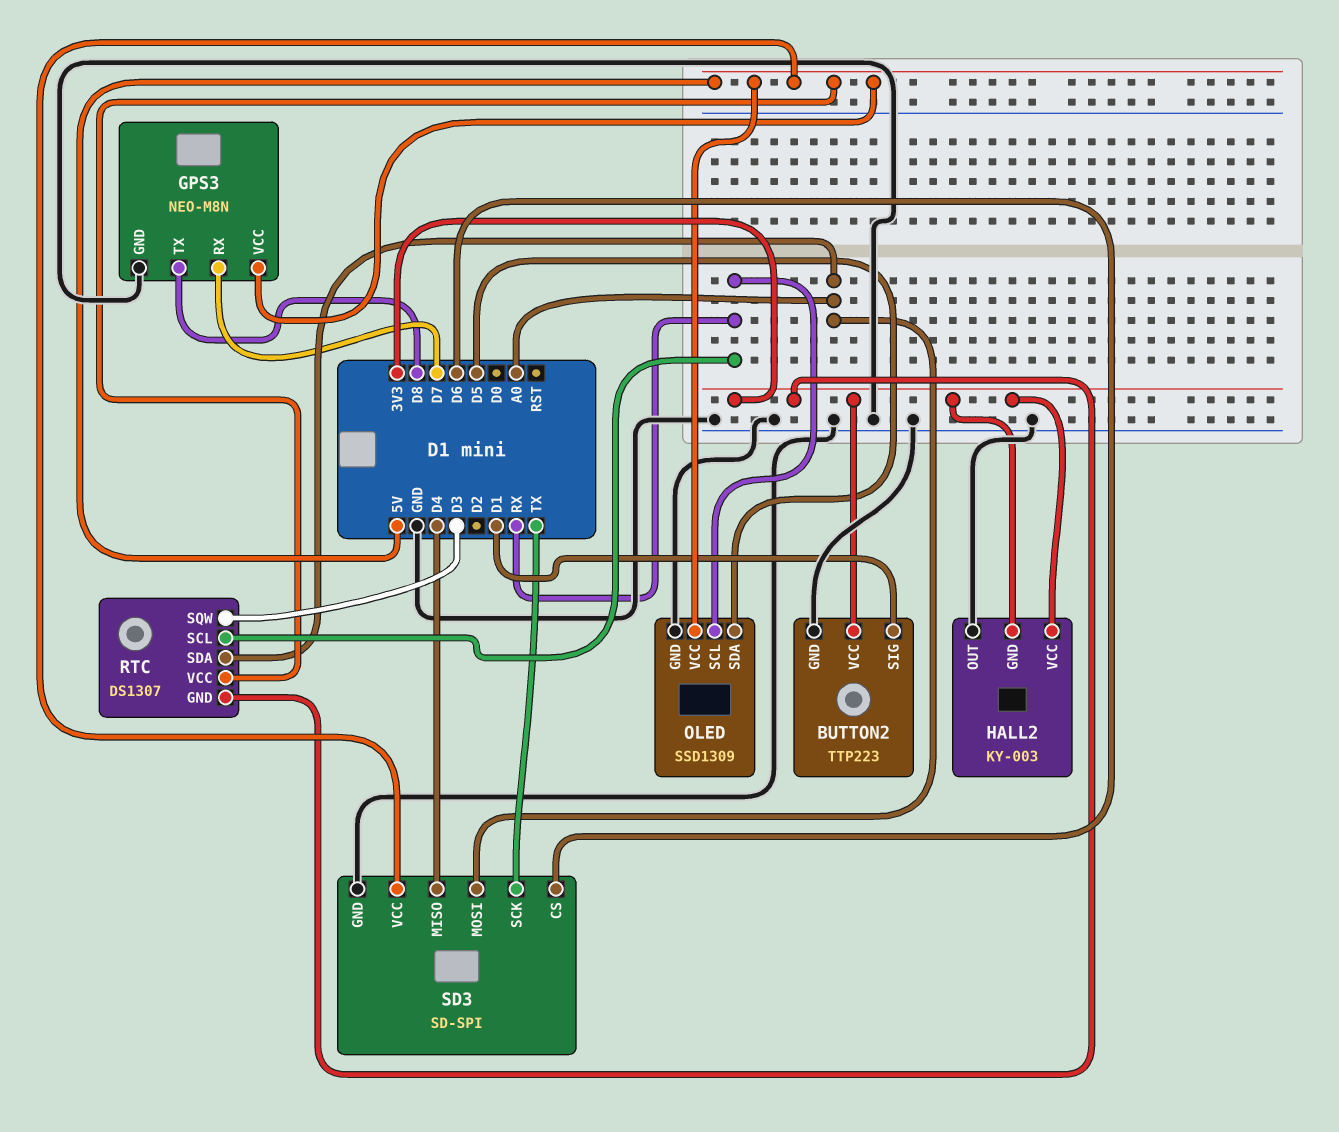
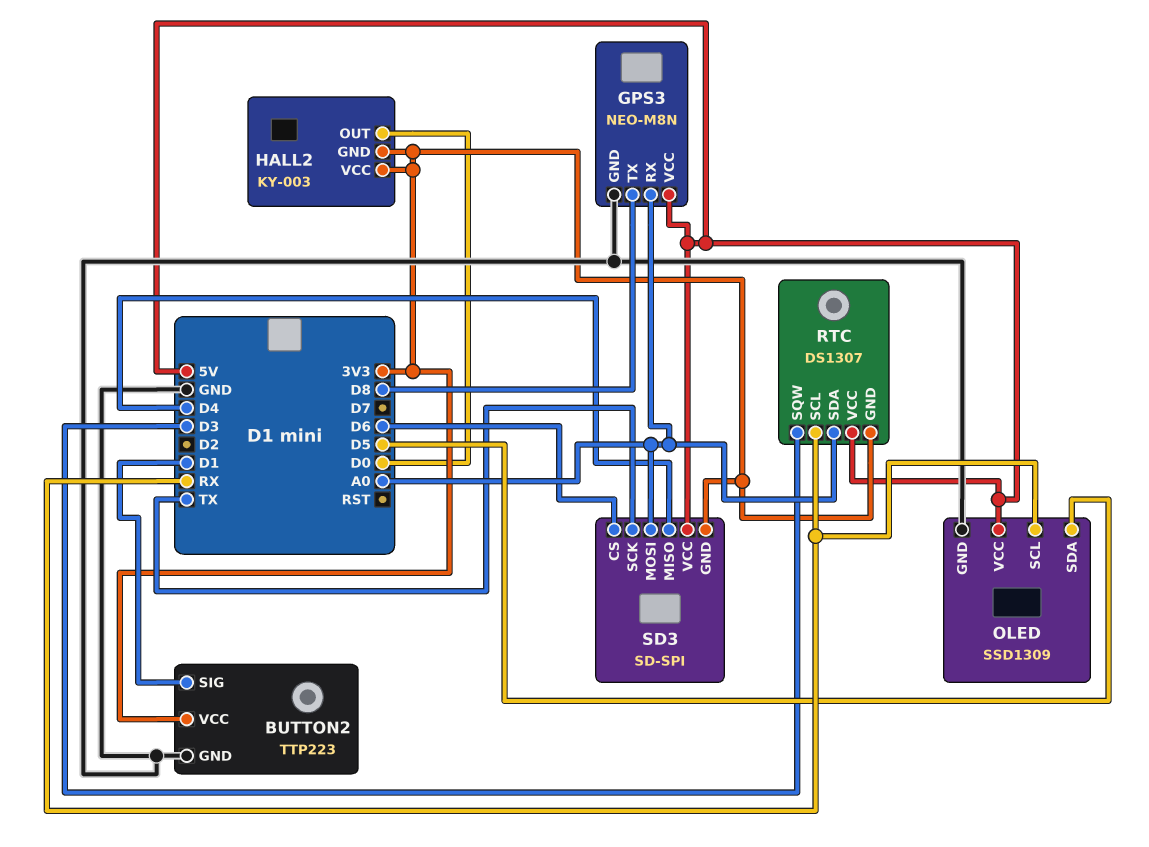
GPS3 pin RX: D7 -> A0
HALL2 pin OUT: GND -> D0
SD3 pin GND: GND -> 3V3

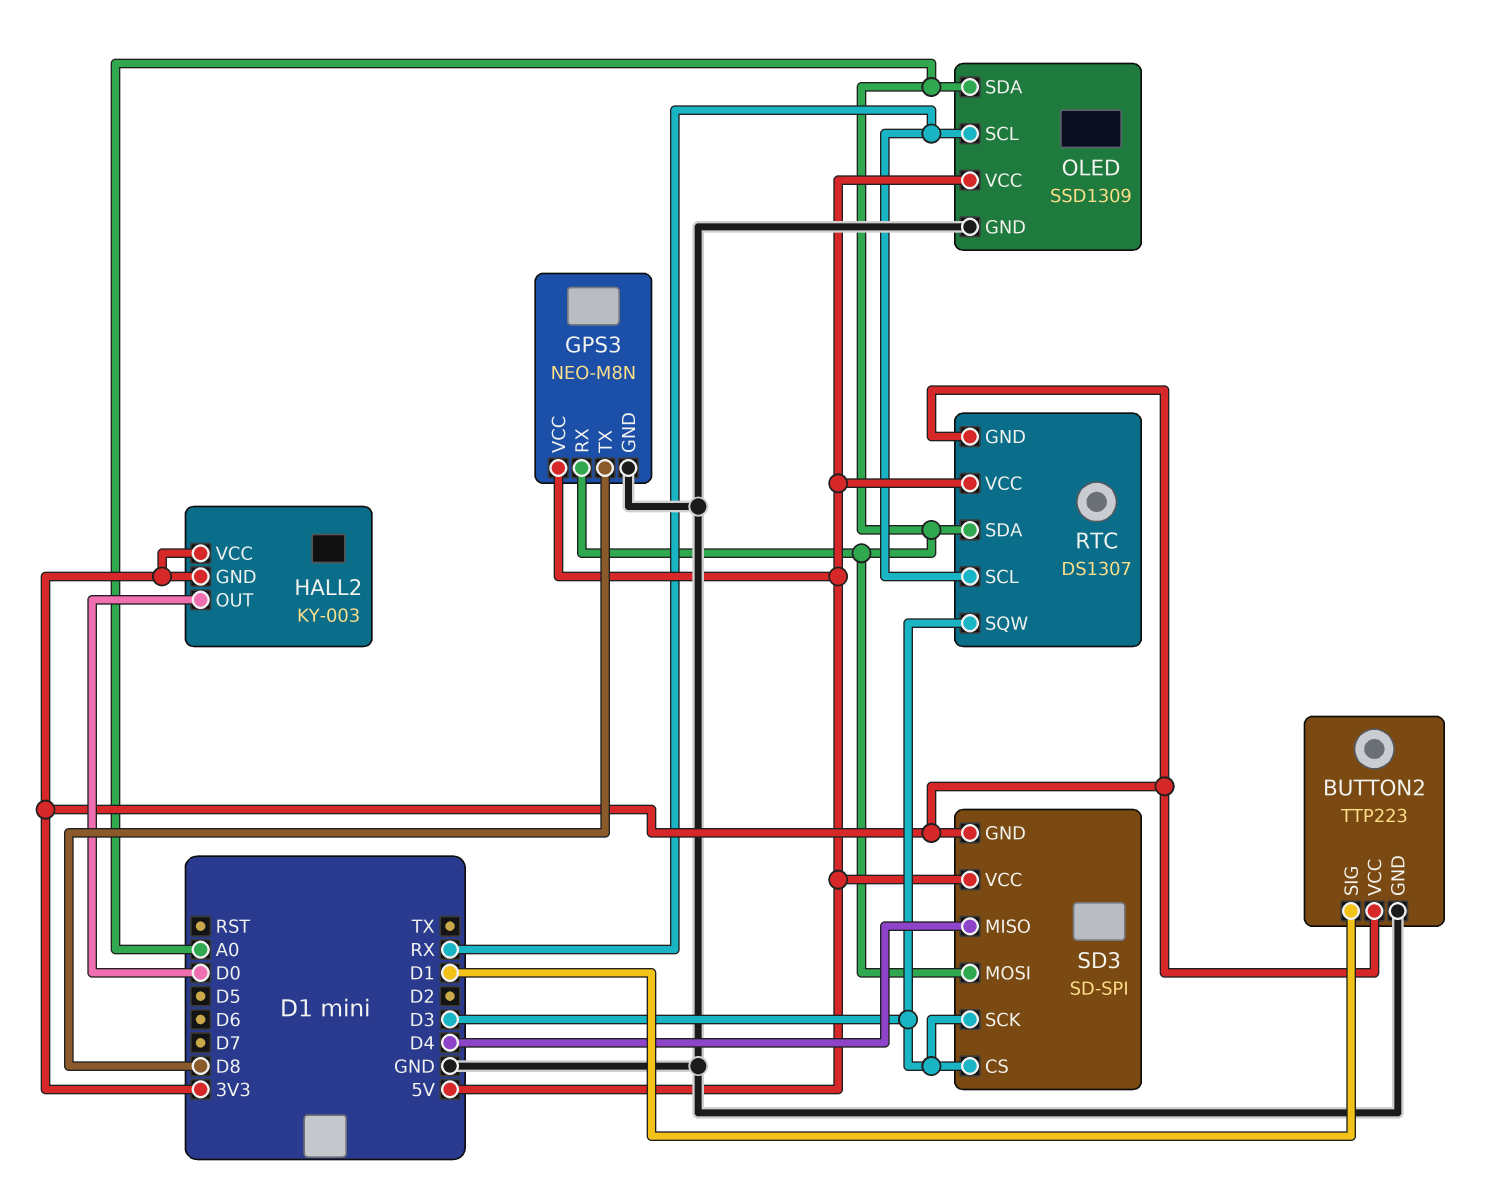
OLED pin SDA: D5 -> A0
SD3 pin CS: D6 -> D3
SD3 pin SCK: TX -> D3

